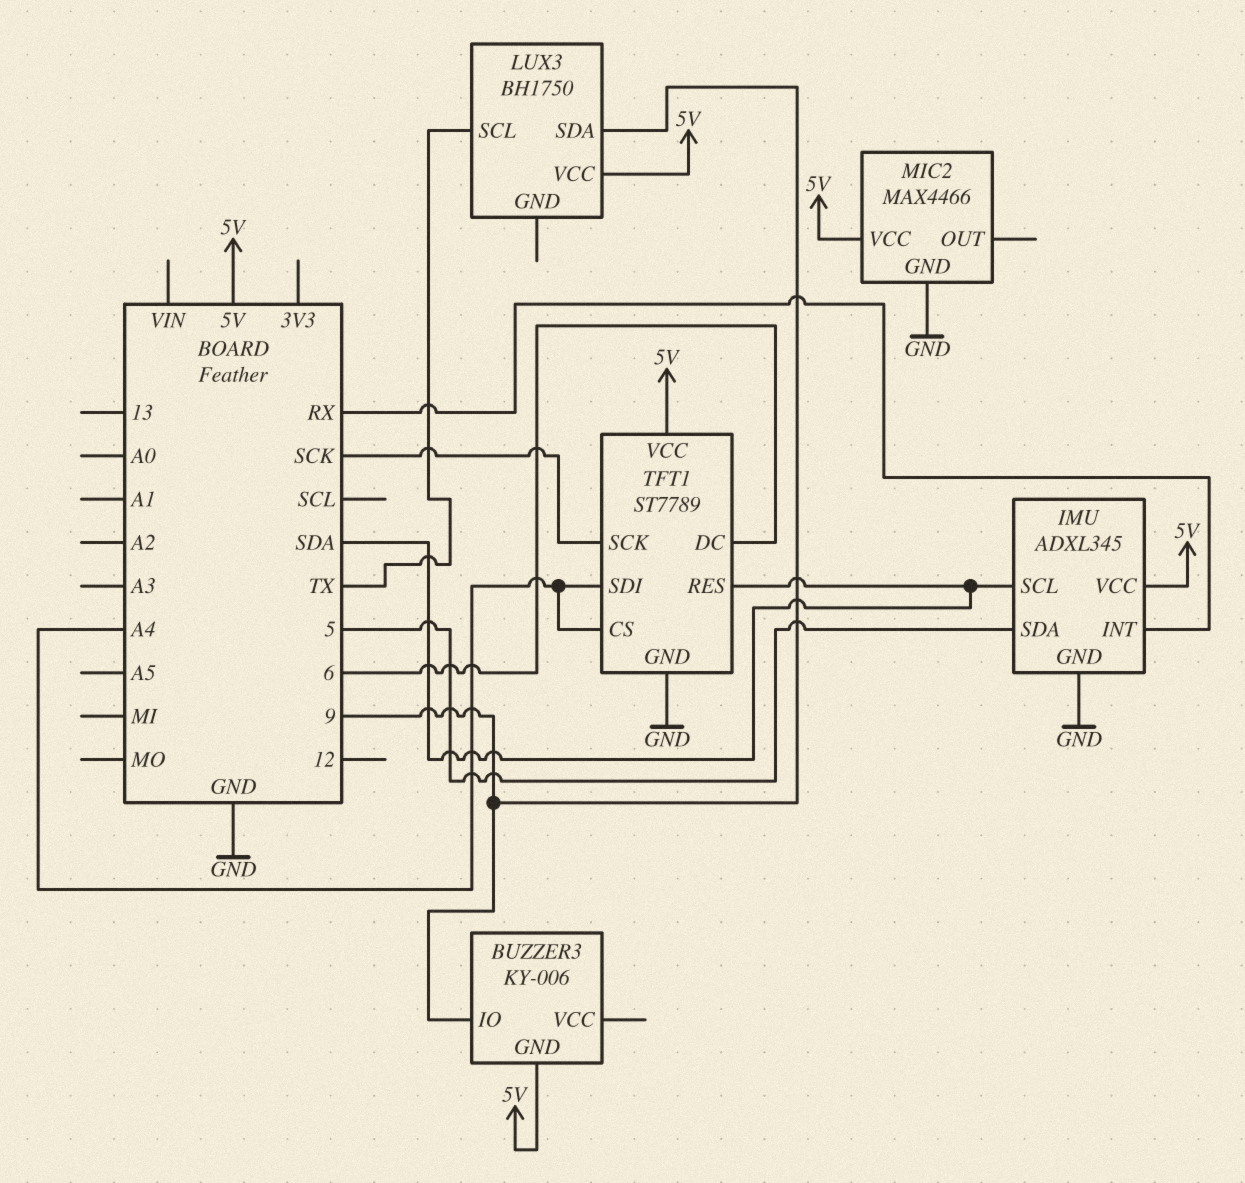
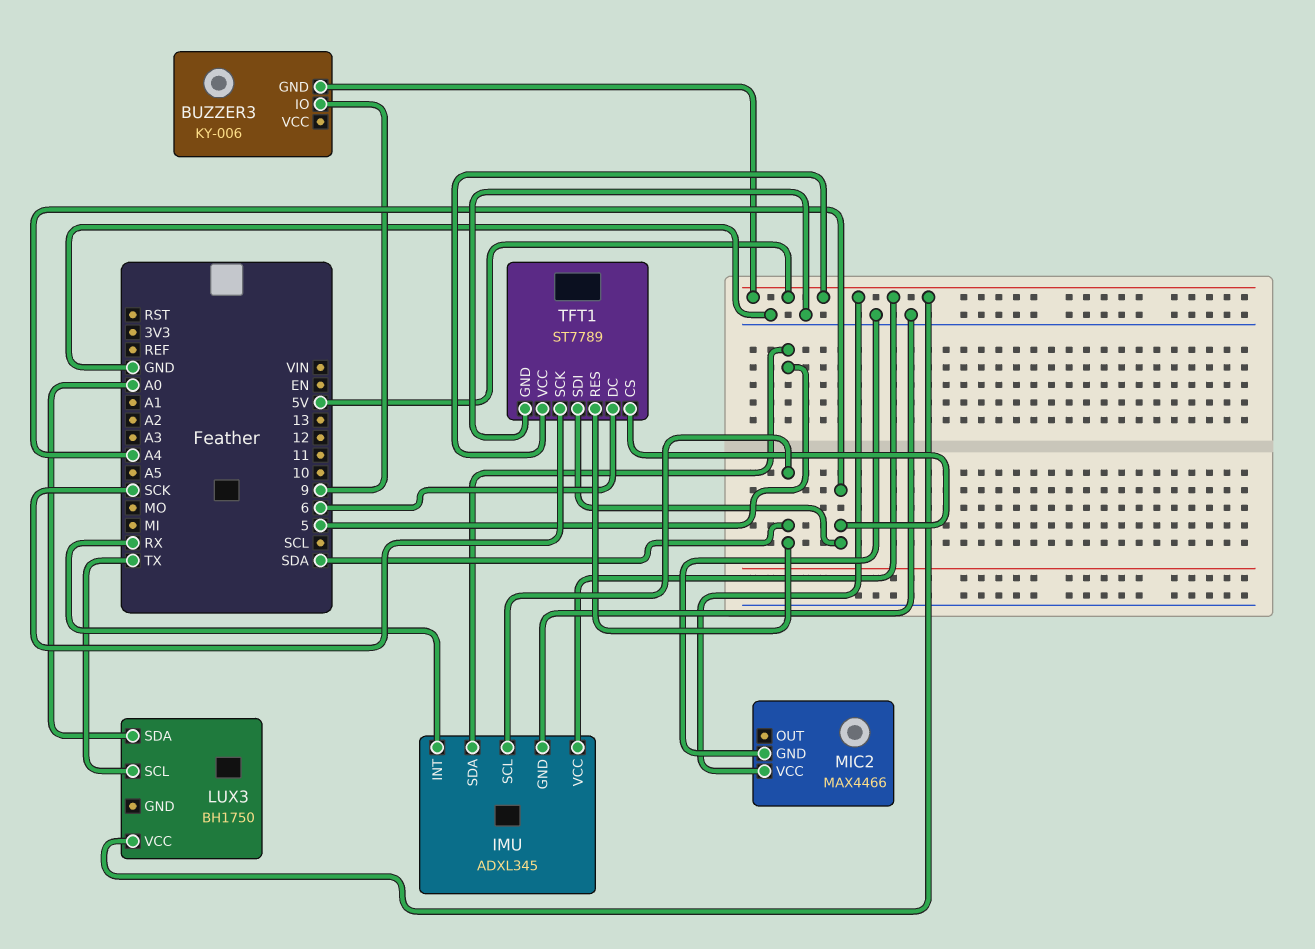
LUX3 pin SDA: 9 -> A0

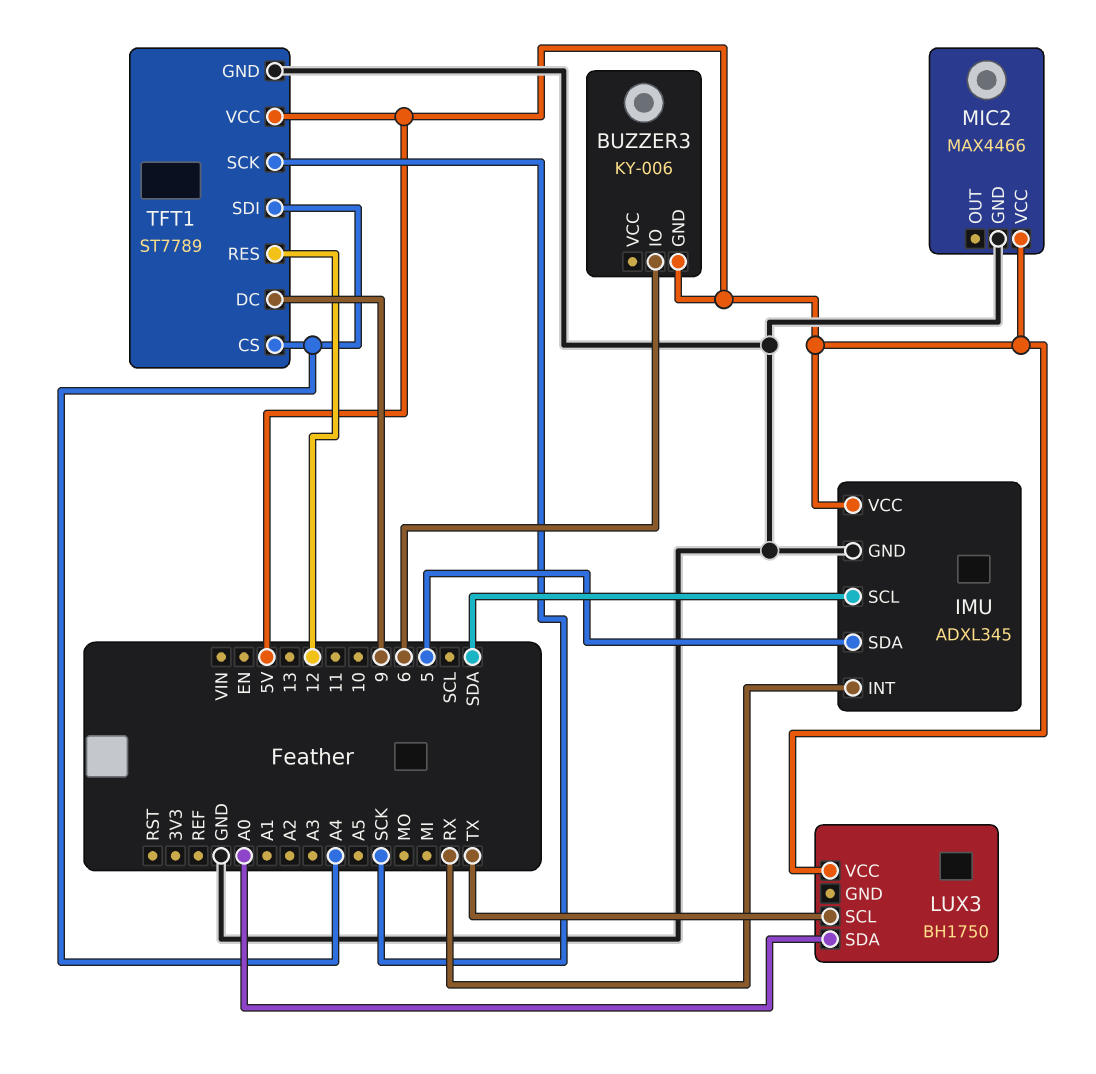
BUZZER3 pin IO: 9 -> 6
TFT1 pin DC: 6 -> 9
TFT1 pin RES: SDA -> 12

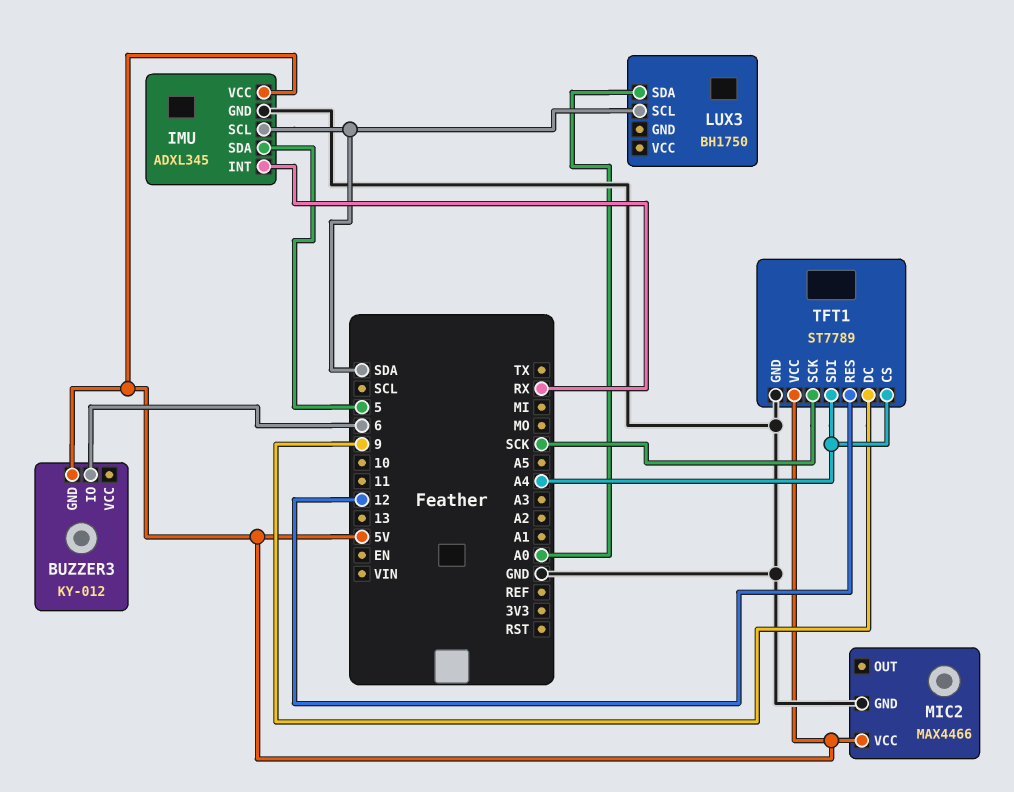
BUZZER3: KY-006 -> KY-012
LUX3 pin SCL: TX -> SDA
LUX3 pin VCC: 5V -> none

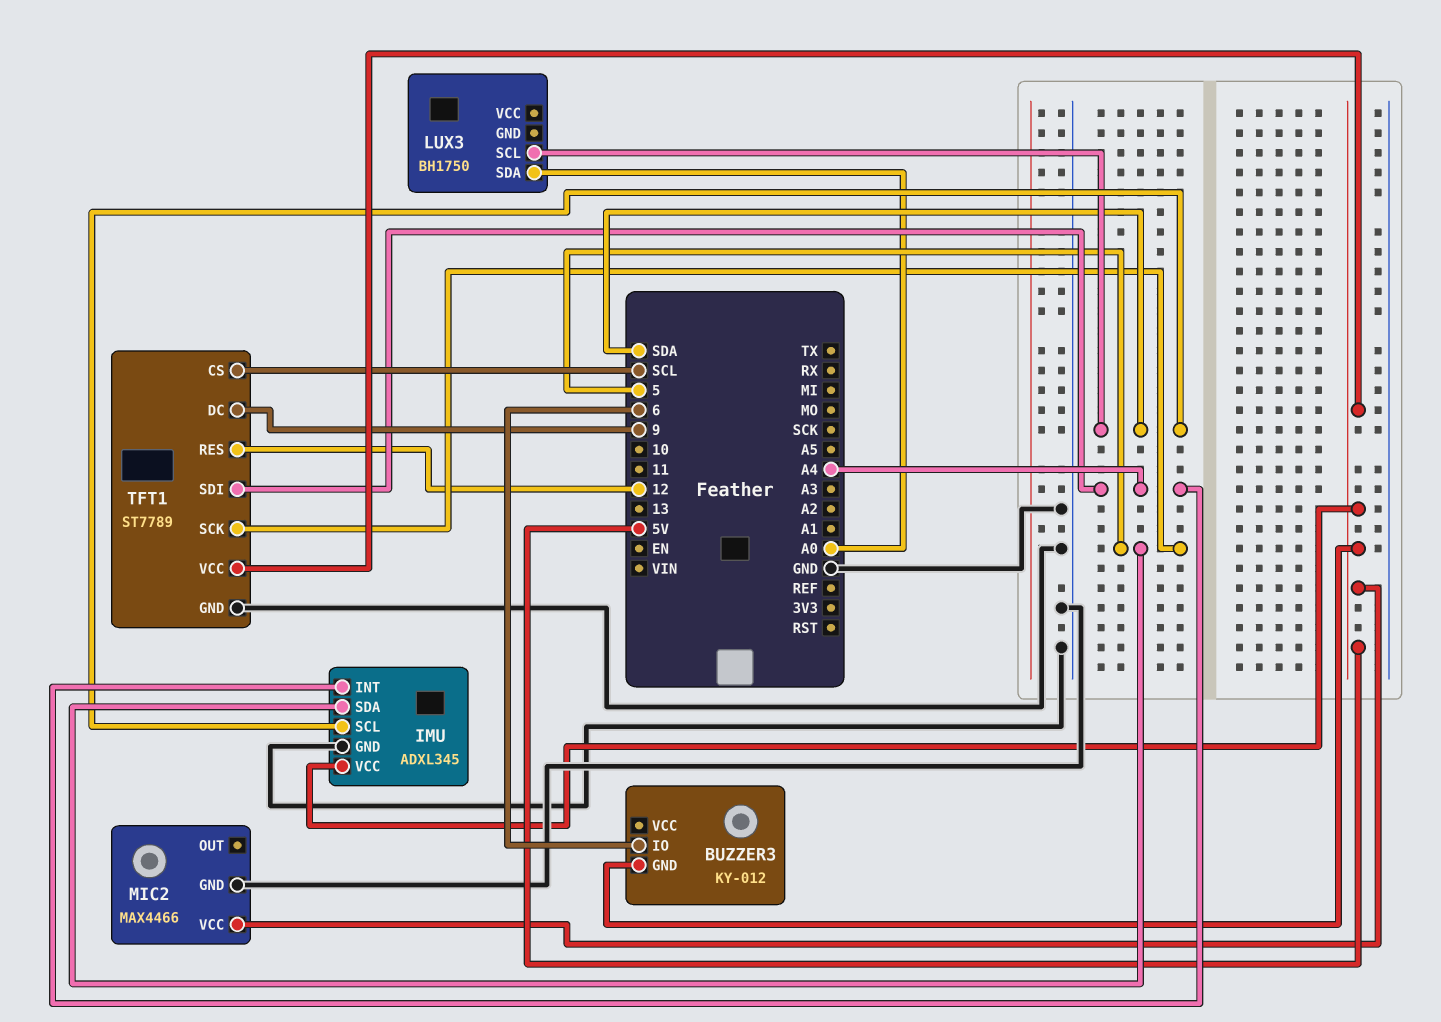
IMU pin INT: RX -> A4
TFT1 pin CS: A4 -> SCL
TFT1 pin SCK: SCK -> 5

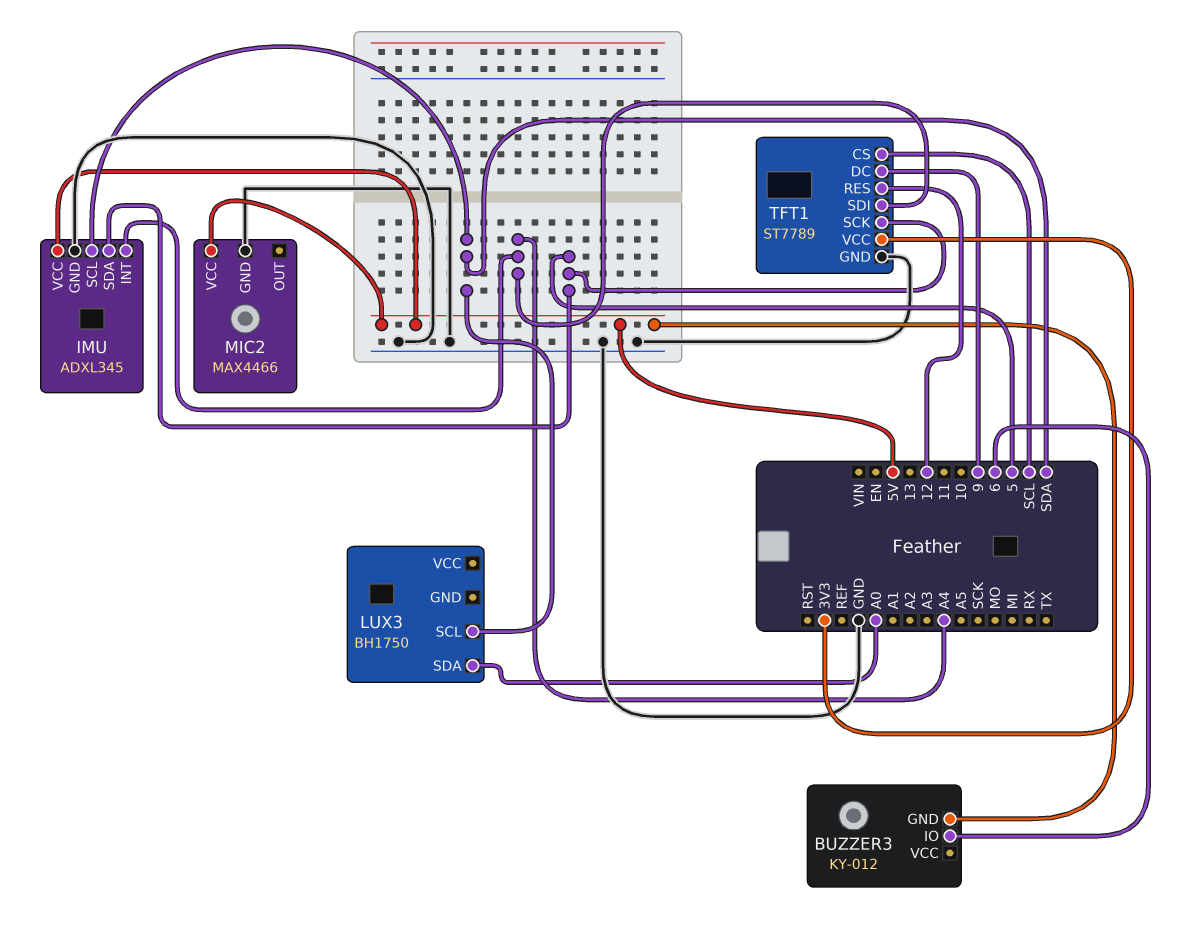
TFT1 pin VCC: 5V -> 3V3

